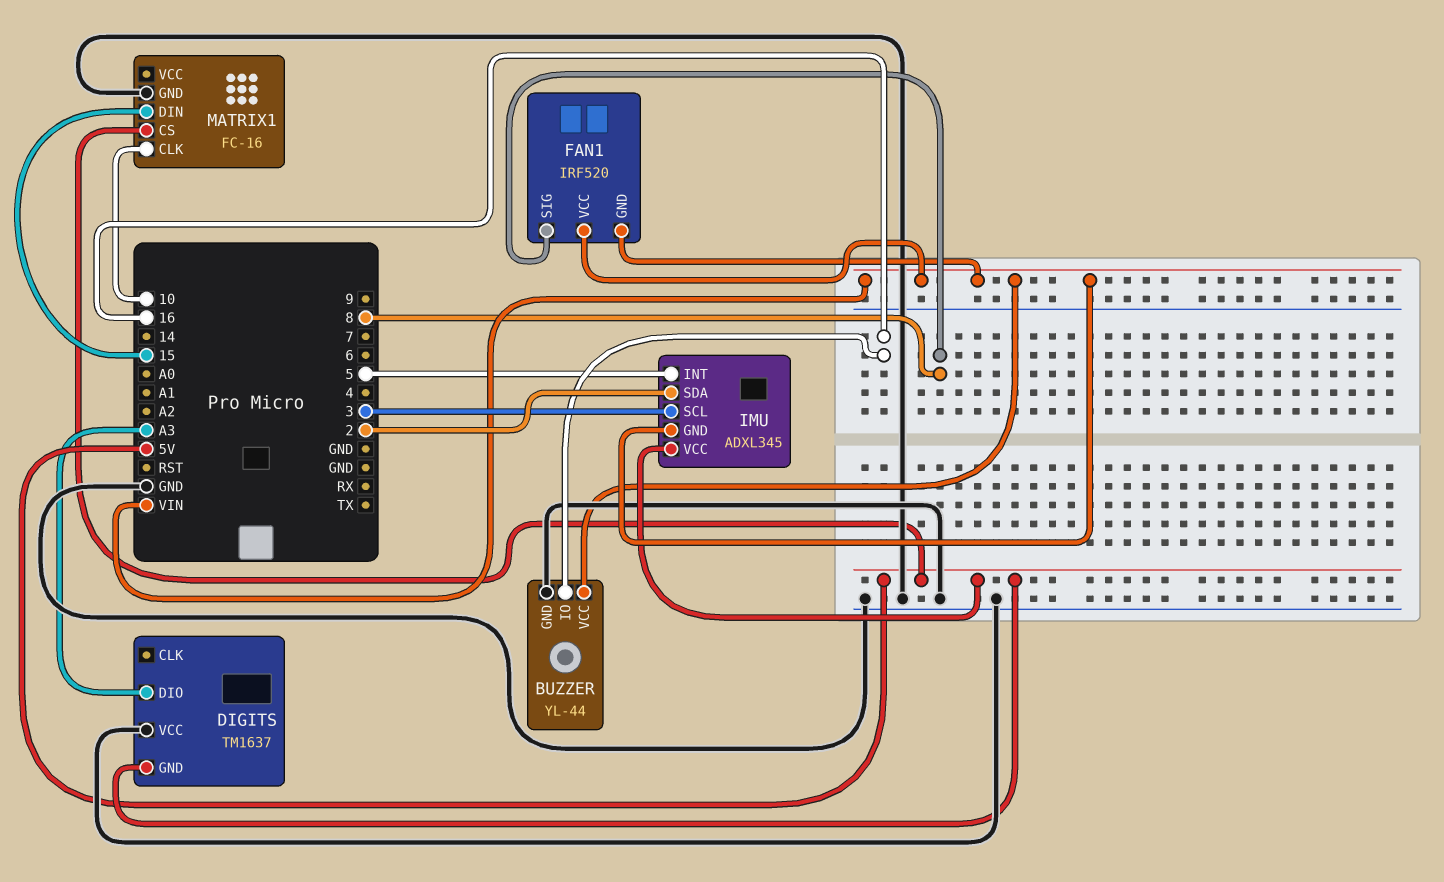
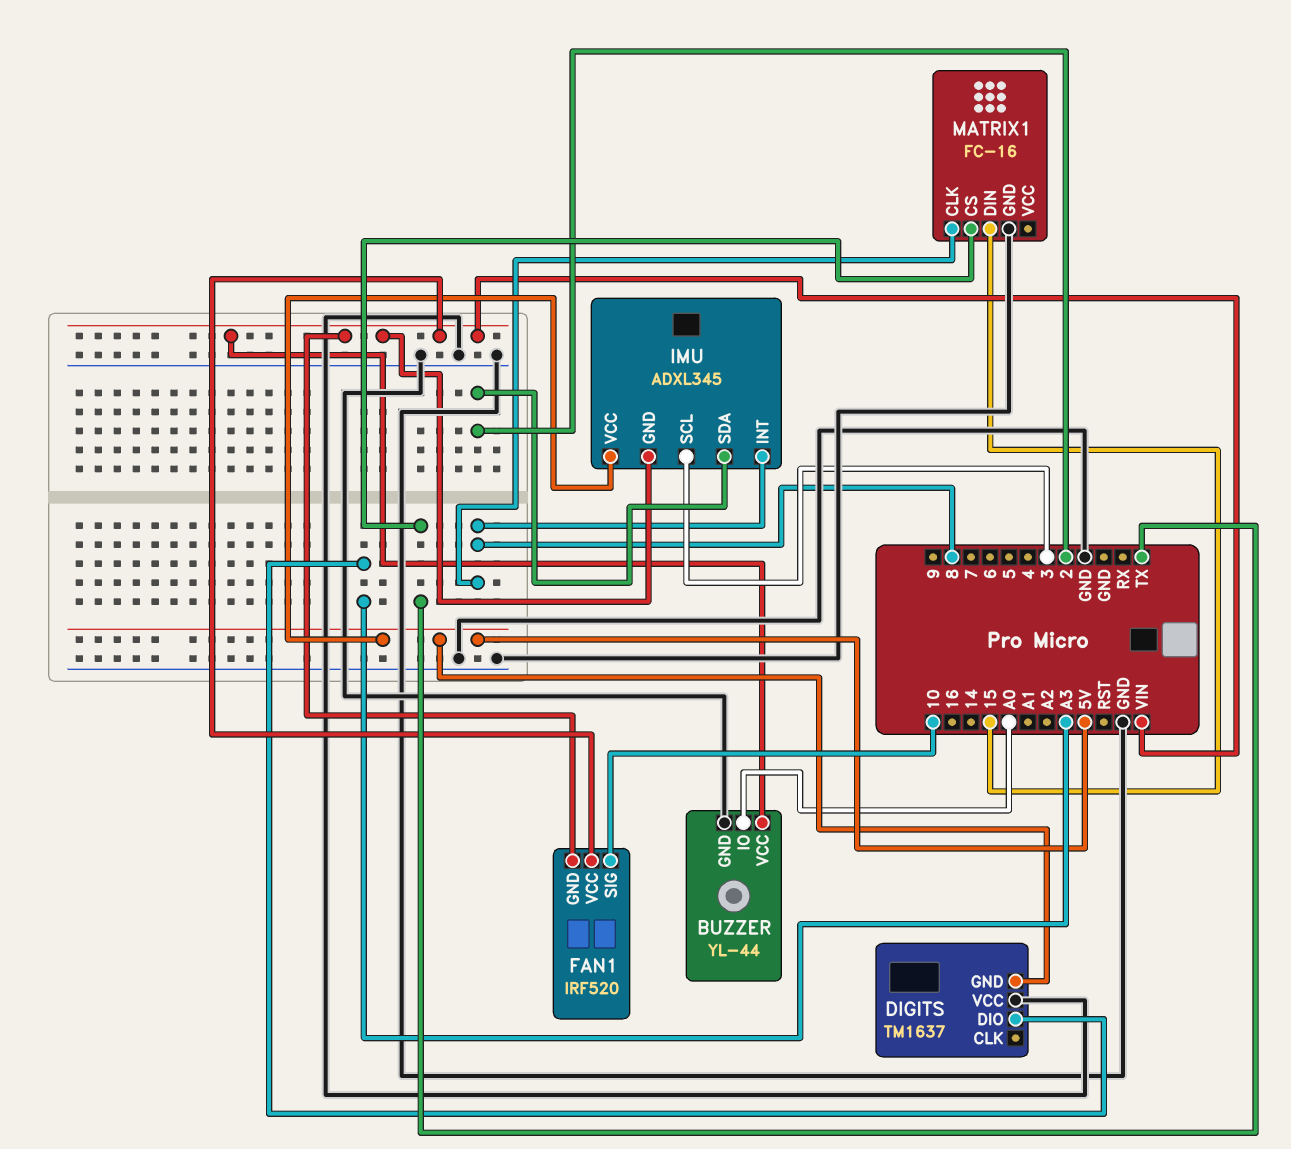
BUZZER pin IO: 16 -> A0
FAN1 pin SIG: 8 -> 10
IMU pin INT: 5 -> 8
MATRIX1 pin CLK: 10 -> 8
MATRIX1 pin CS: 5V -> TX

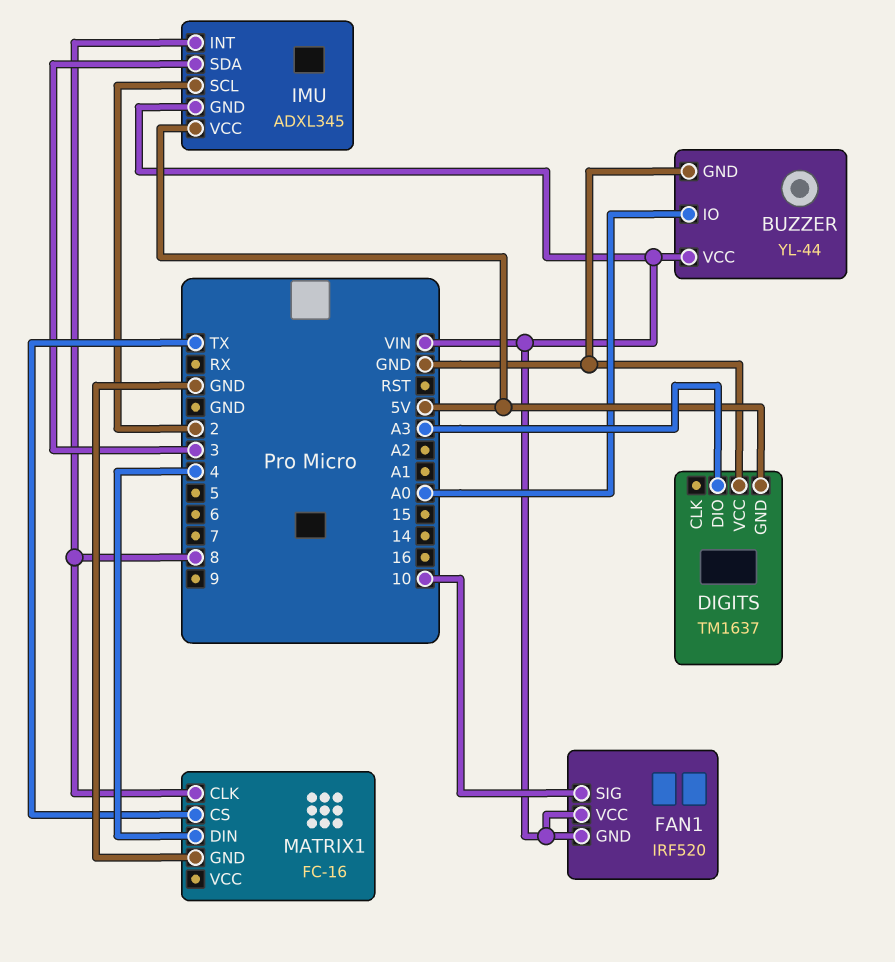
IMU pin SCL: 3 -> 2
IMU pin SDA: 2 -> 3
MATRIX1 pin DIN: 15 -> 4

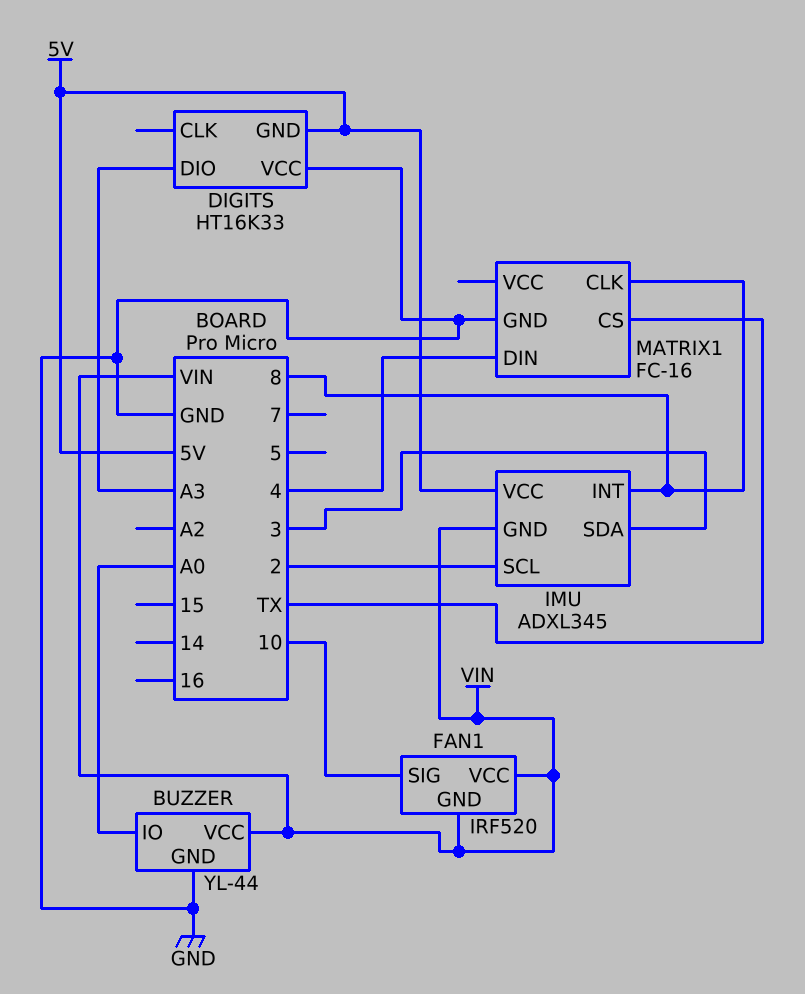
DIGITS: TM1637 -> HT16K33

